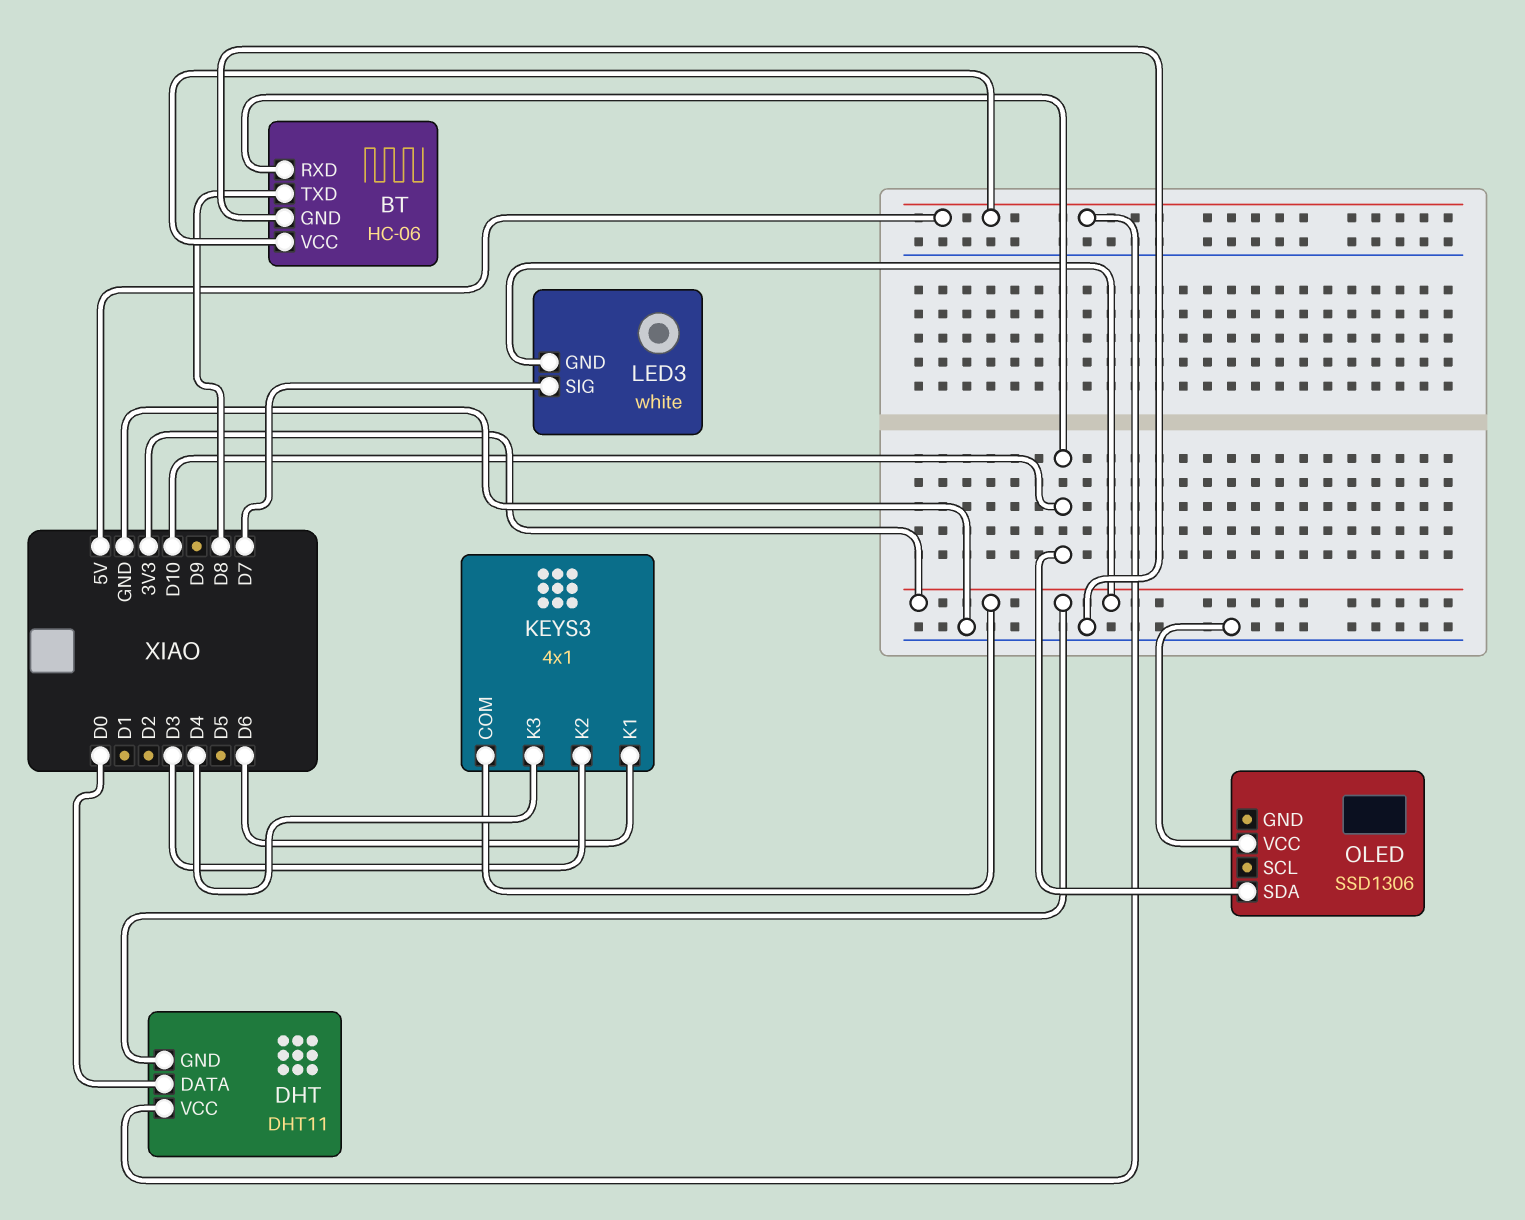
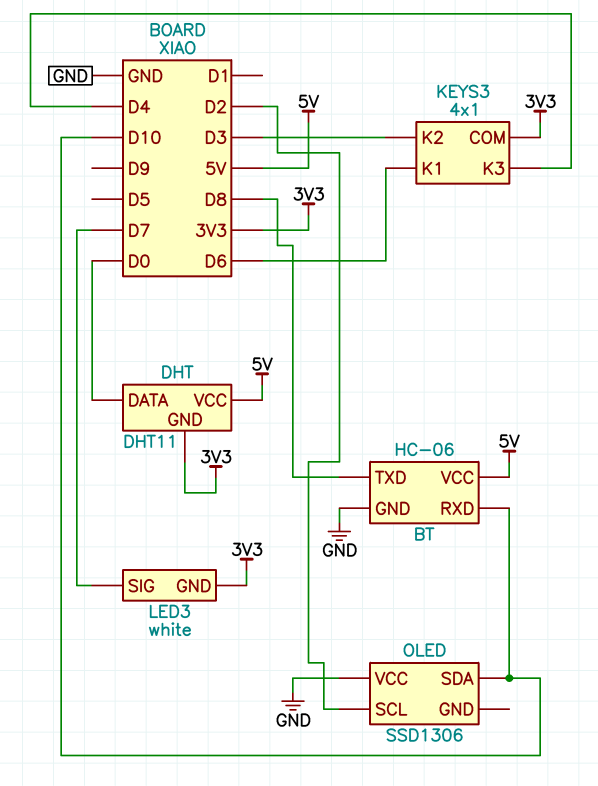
OLED pin SCL: none -> D2

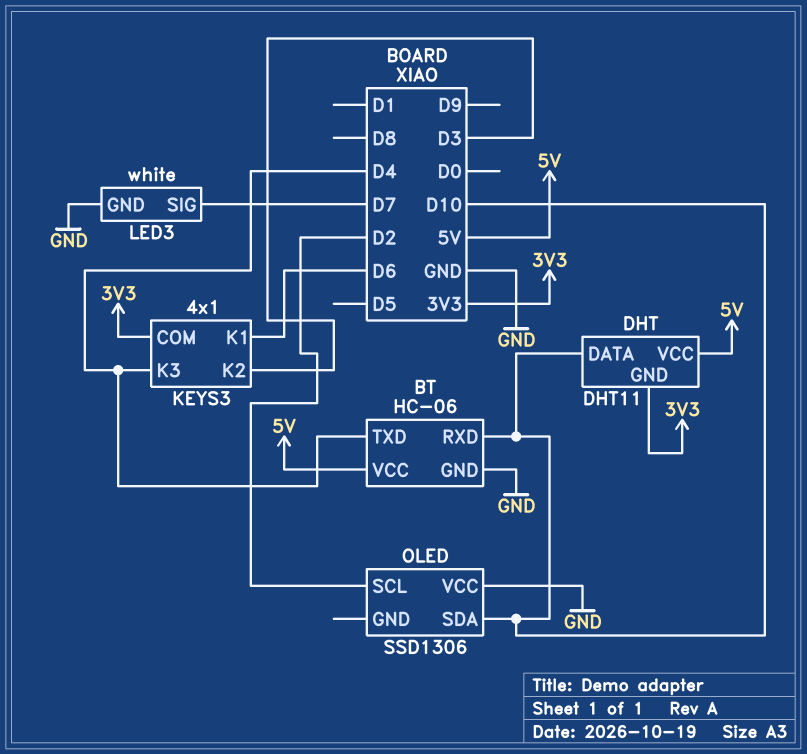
BT pin TXD: D8 -> D4
DHT pin DATA: D0 -> D10
LED3 pin GND: 3V3 -> GND

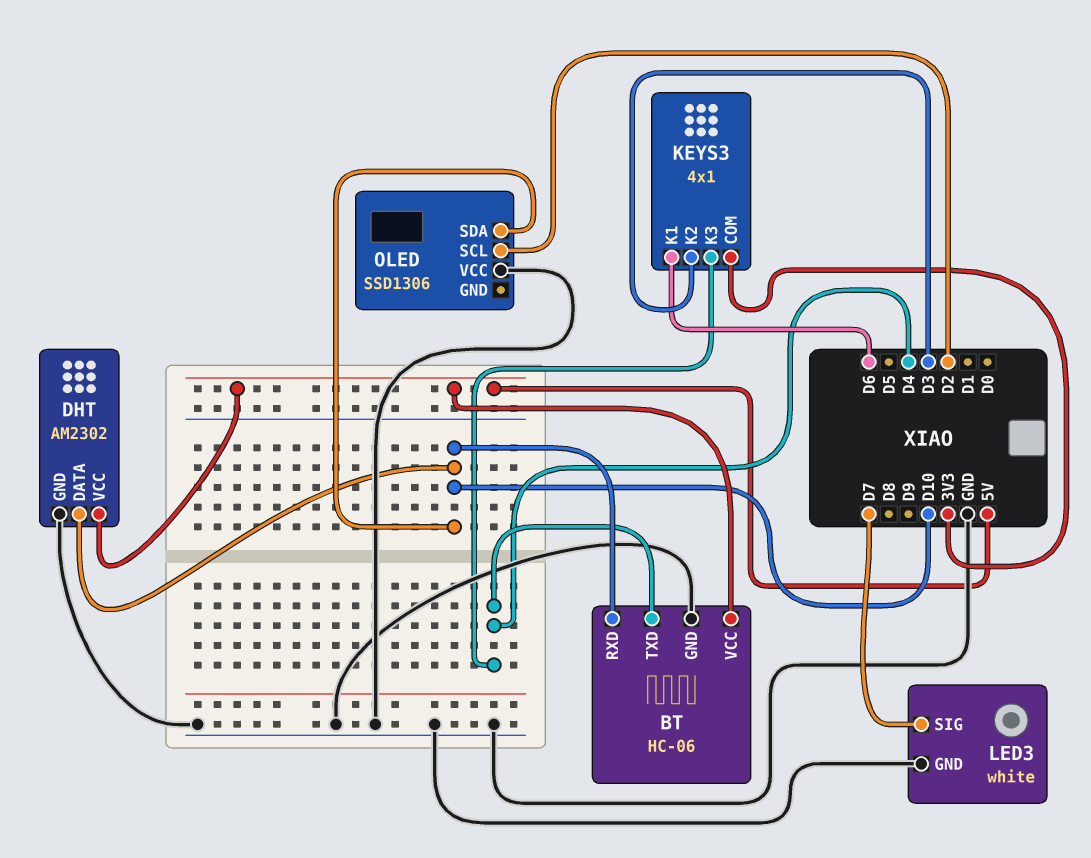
DHT: DHT11 -> AM2302
DHT pin GND: 3V3 -> GND

